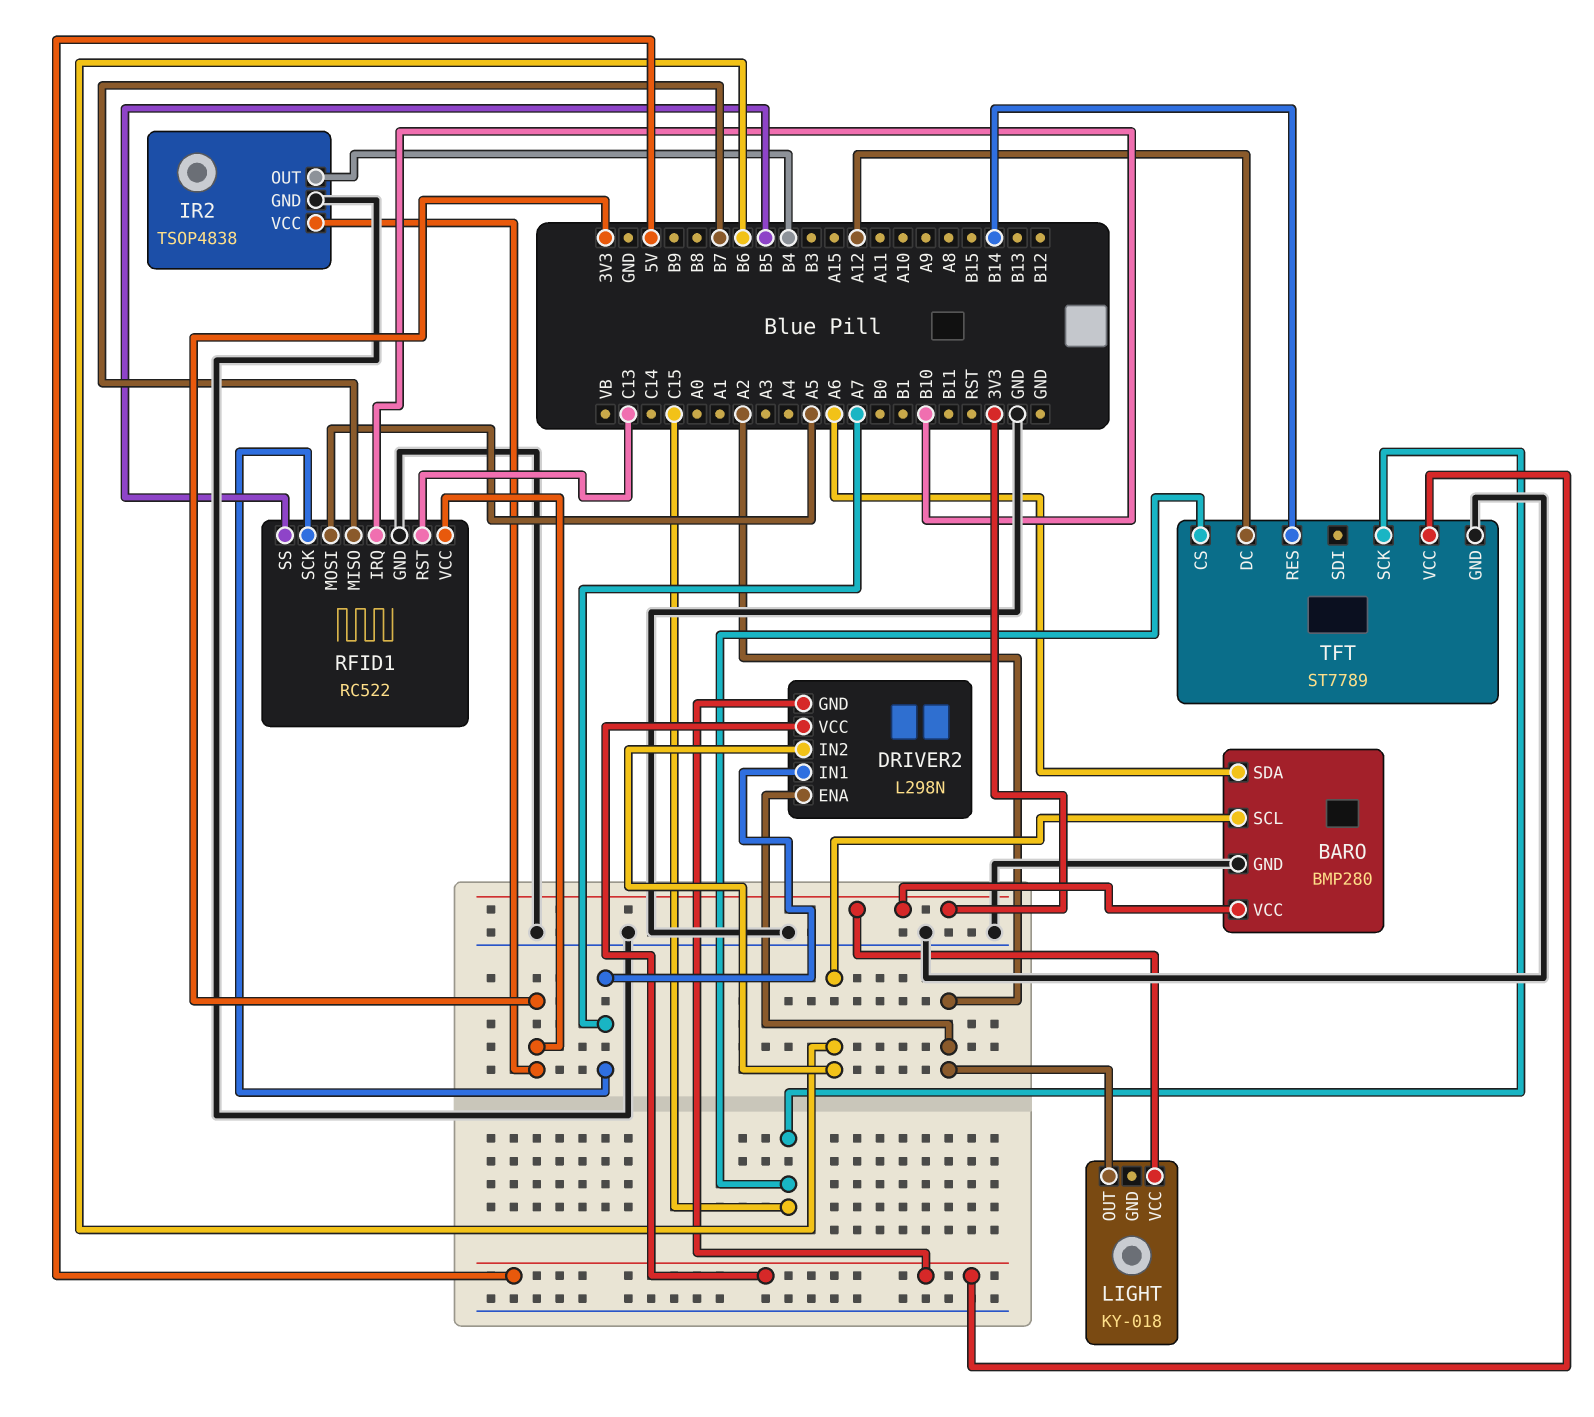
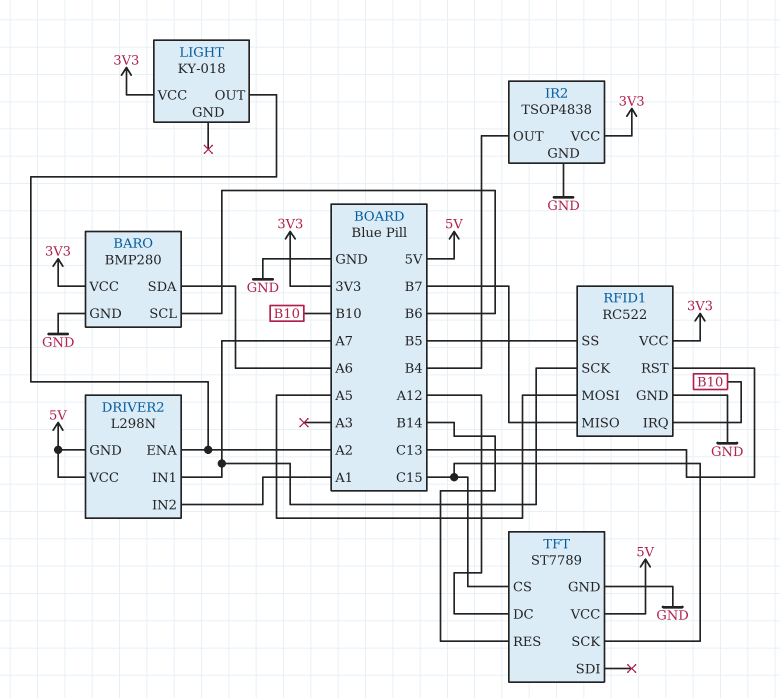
DRIVER2 pin IN2: B6 -> A1

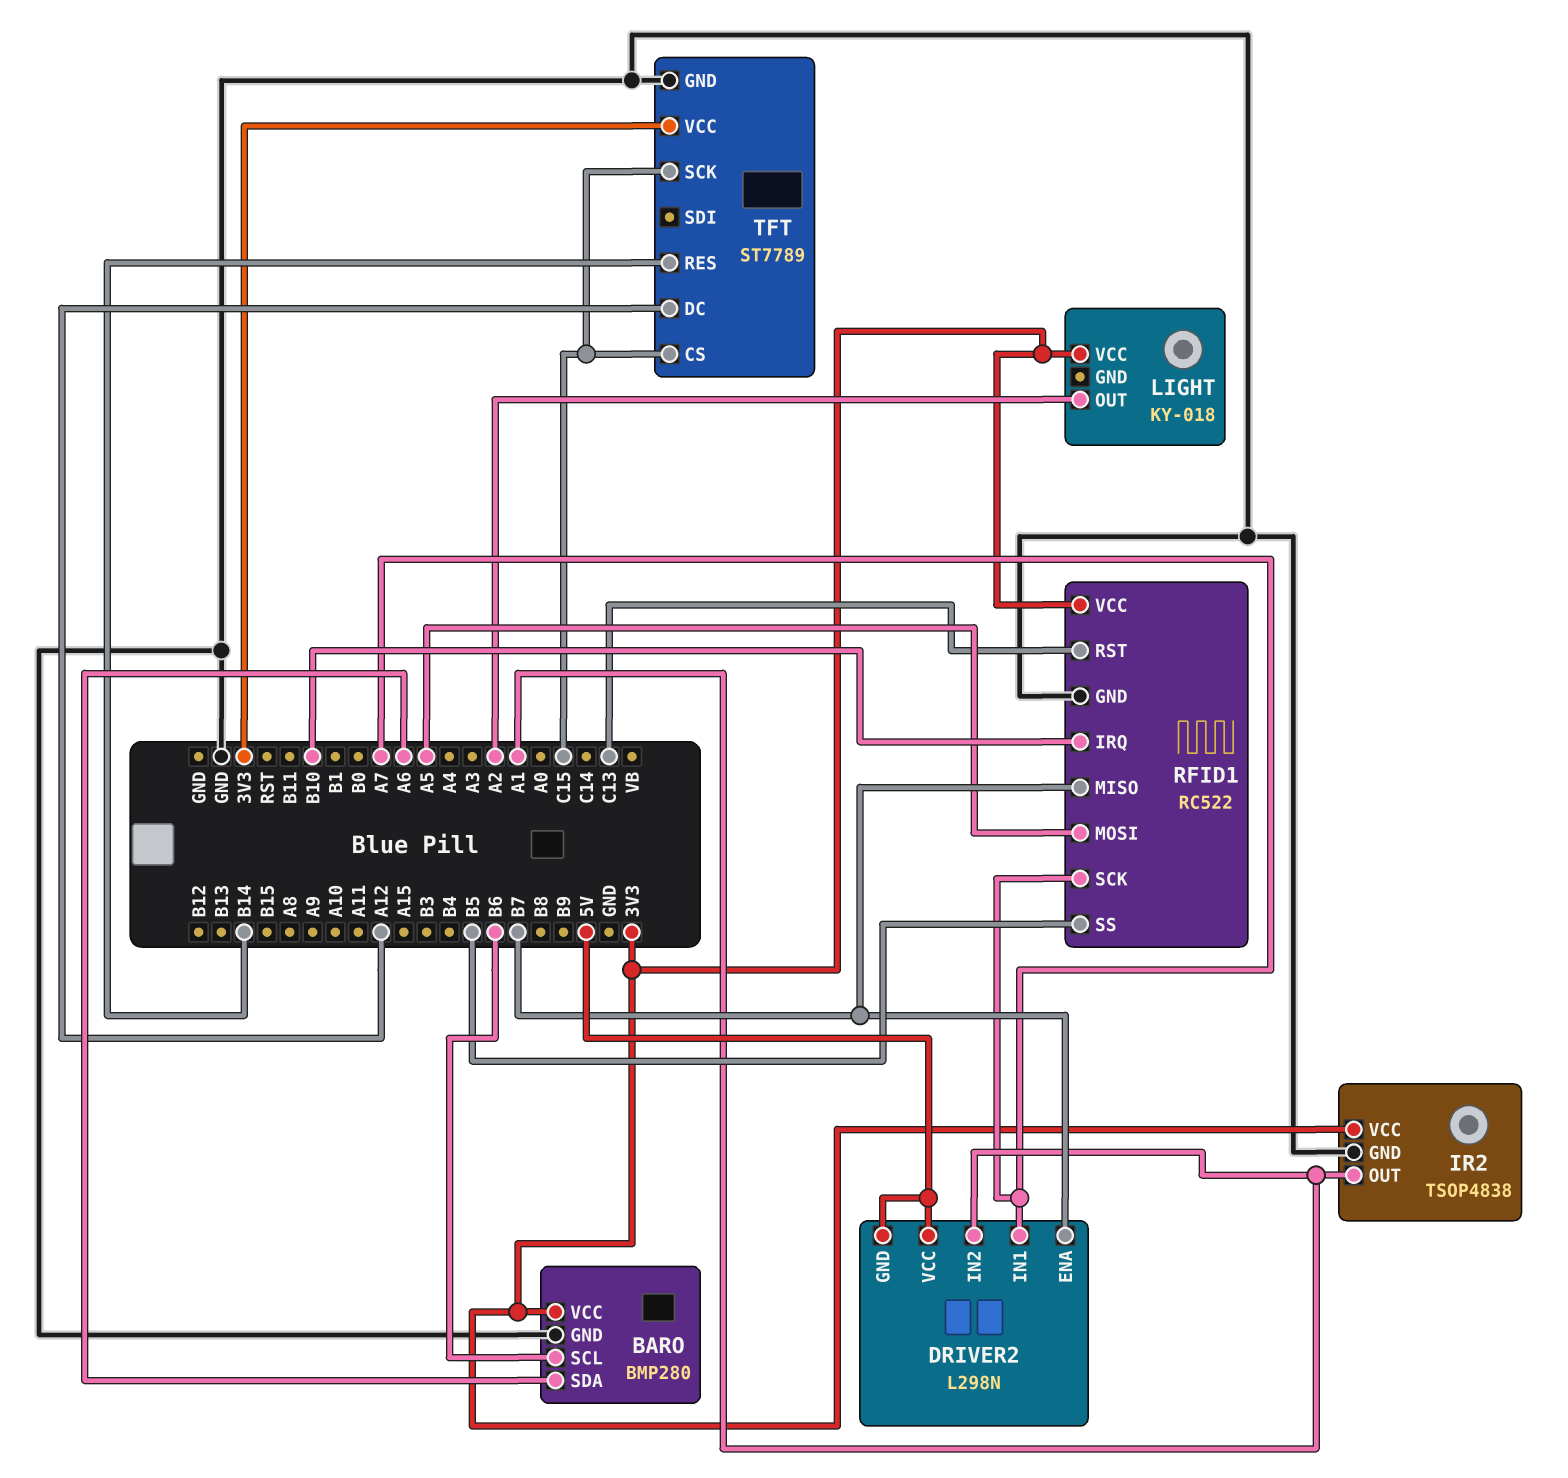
DRIVER2 pin ENA: A2 -> B7
IR2 pin OUT: B4 -> A1
TFT pin VCC: 5V -> 3V3

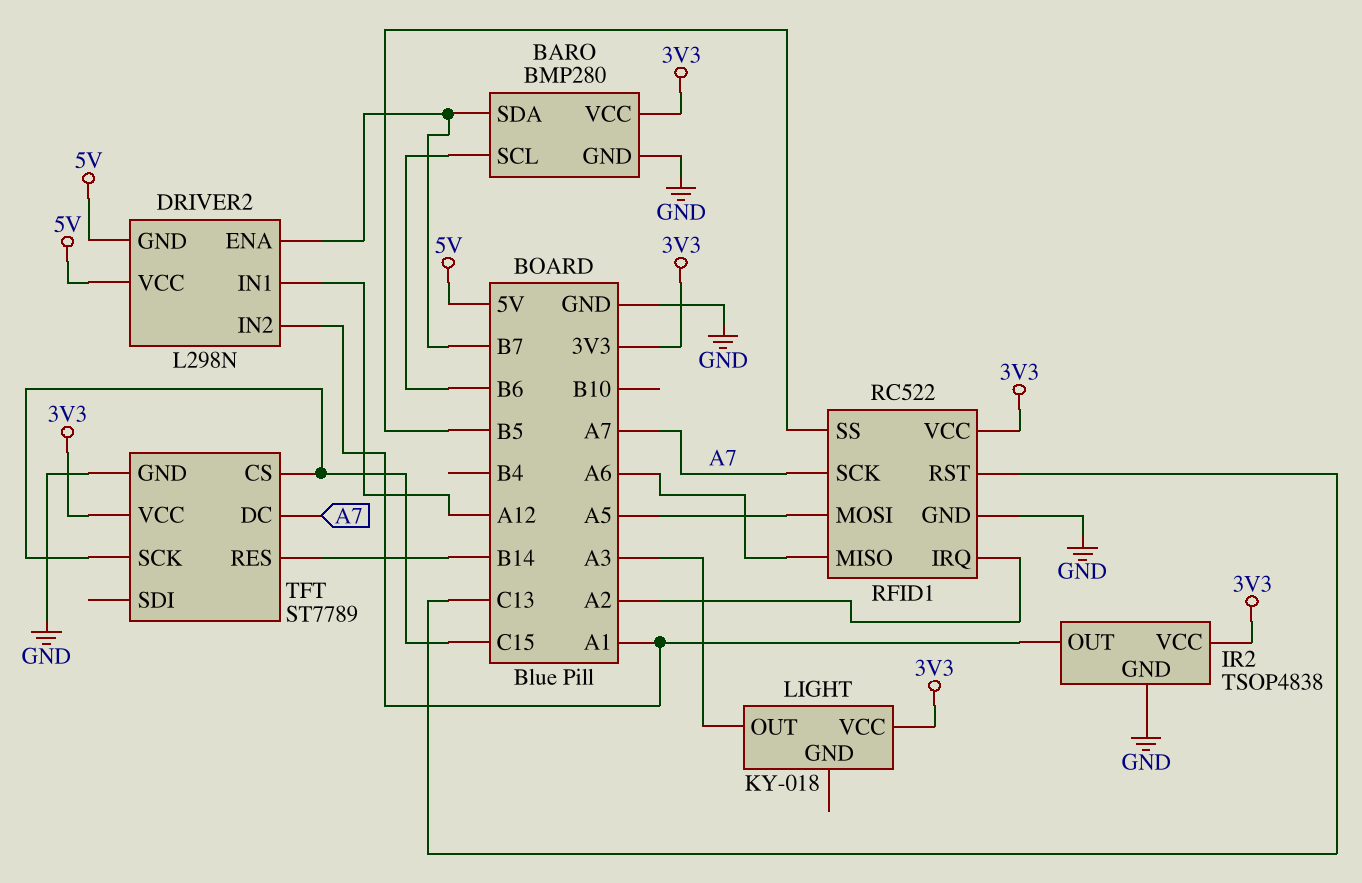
BARO pin SDA: A6 -> B7
DRIVER2 pin IN1: A7 -> A12
LIGHT pin OUT: A2 -> A3
RFID1 pin IRQ: B10 -> A2
RFID1 pin MISO: B7 -> A6
TFT pin DC: A12 -> A7

